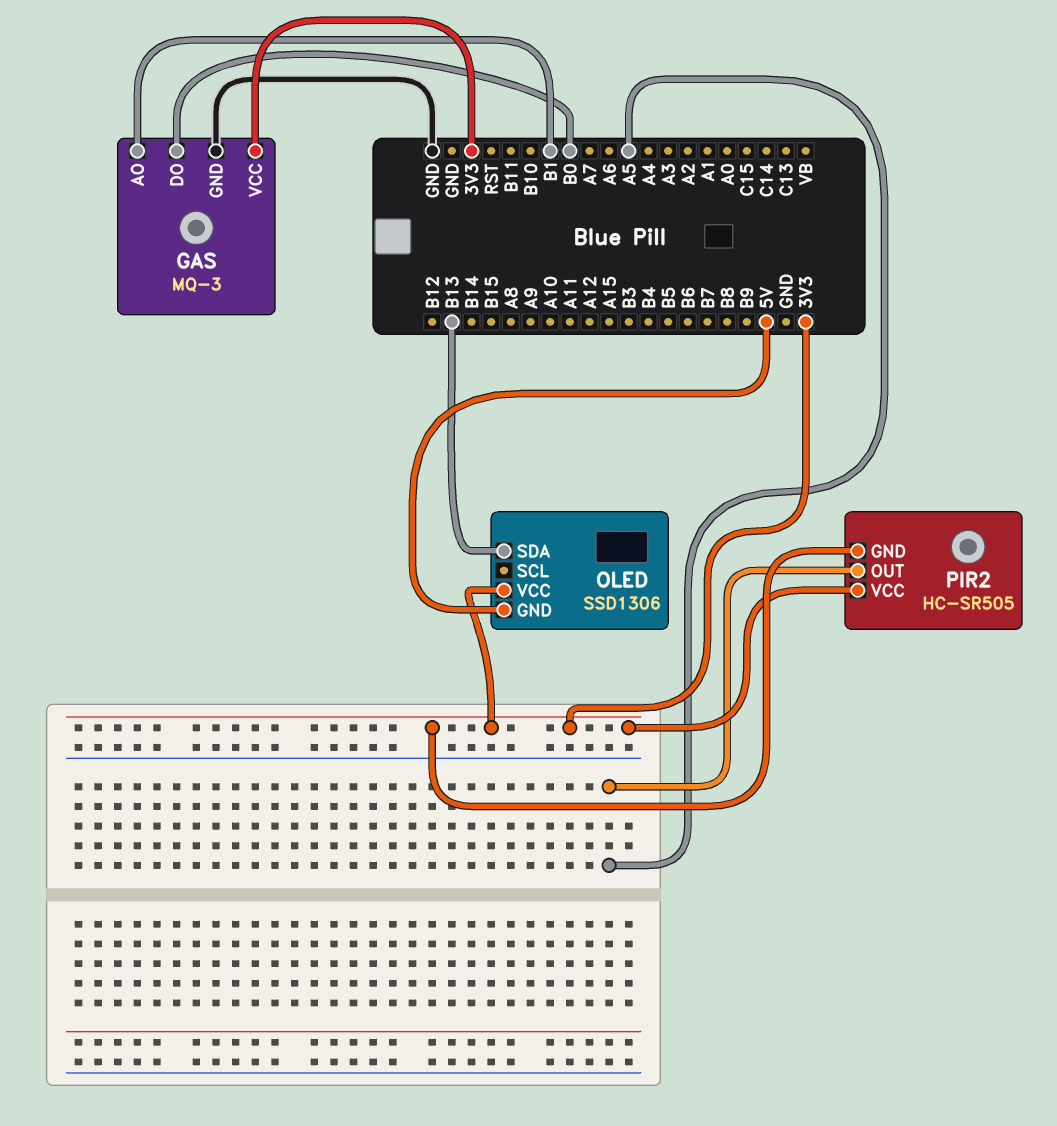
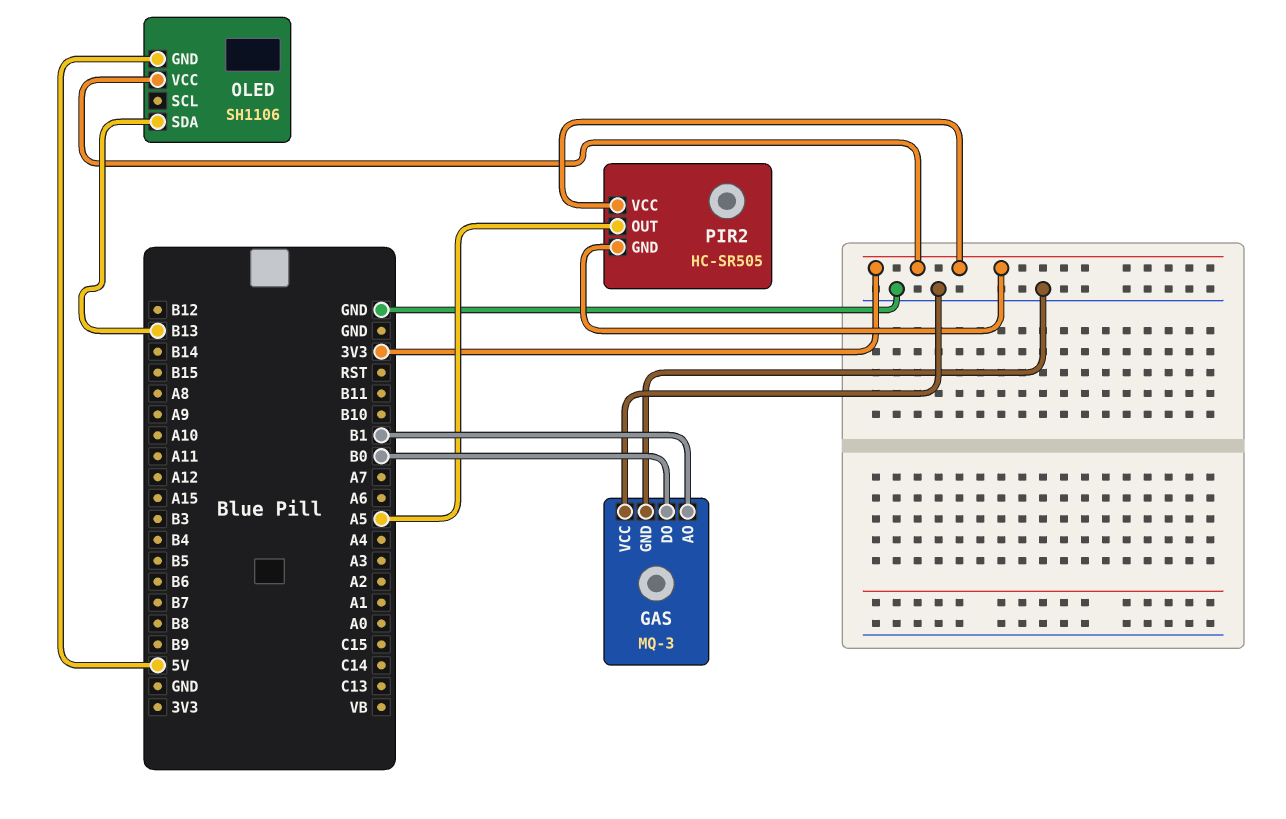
GAS pin VCC: 3V3 -> GND
OLED: SSD1306 -> SH1106

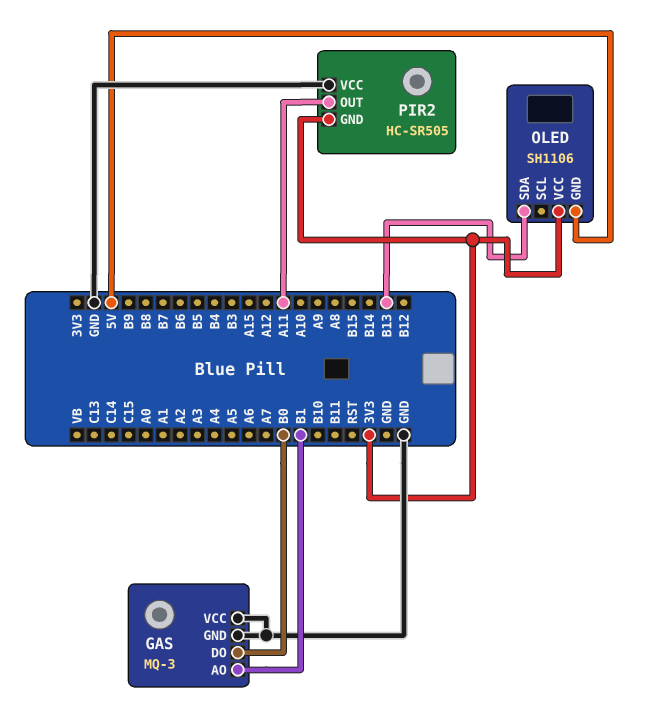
PIR2 pin OUT: A5 -> A11
PIR2 pin VCC: 3V3 -> GND

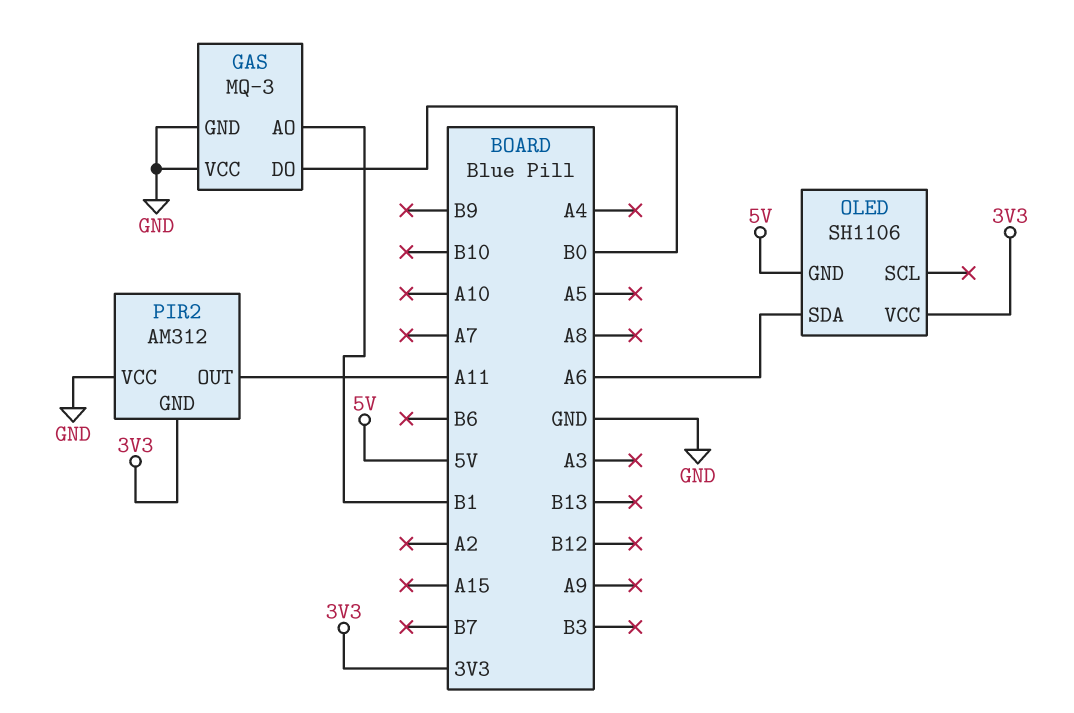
OLED pin SDA: B13 -> A6
PIR2: HC-SR505 -> AM312

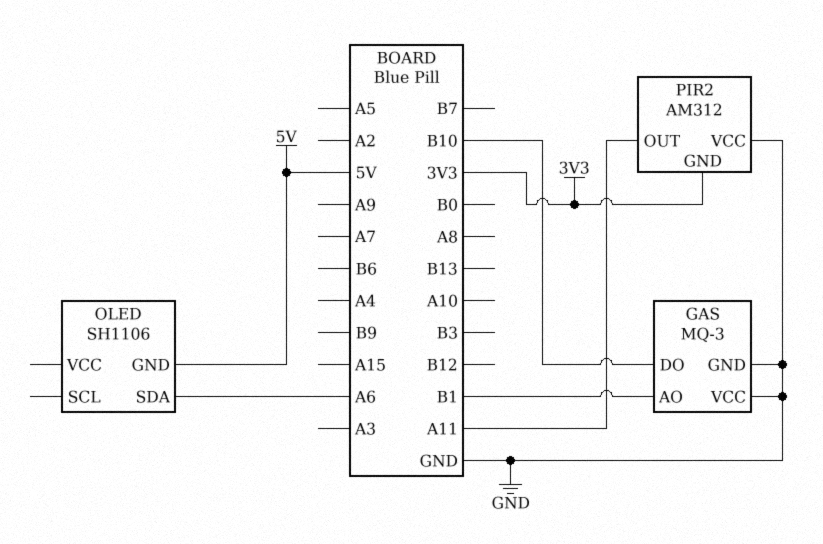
GAS pin DO: B0 -> B10
OLED pin VCC: 3V3 -> none

